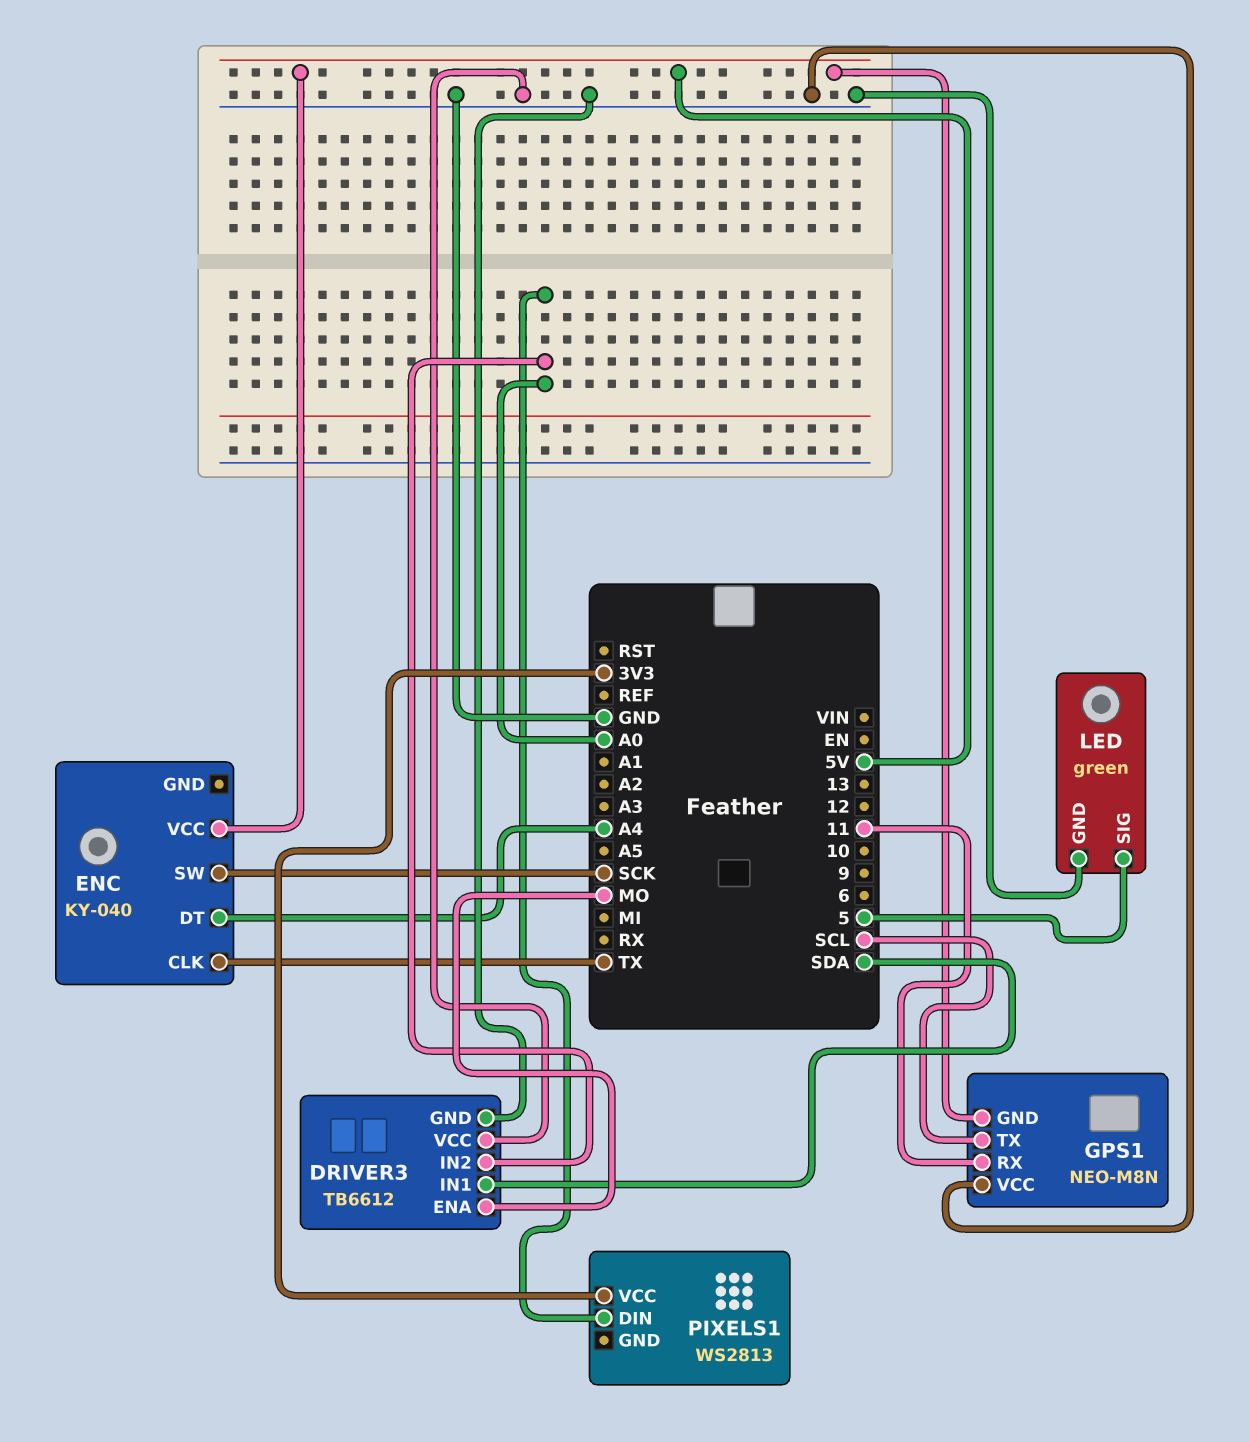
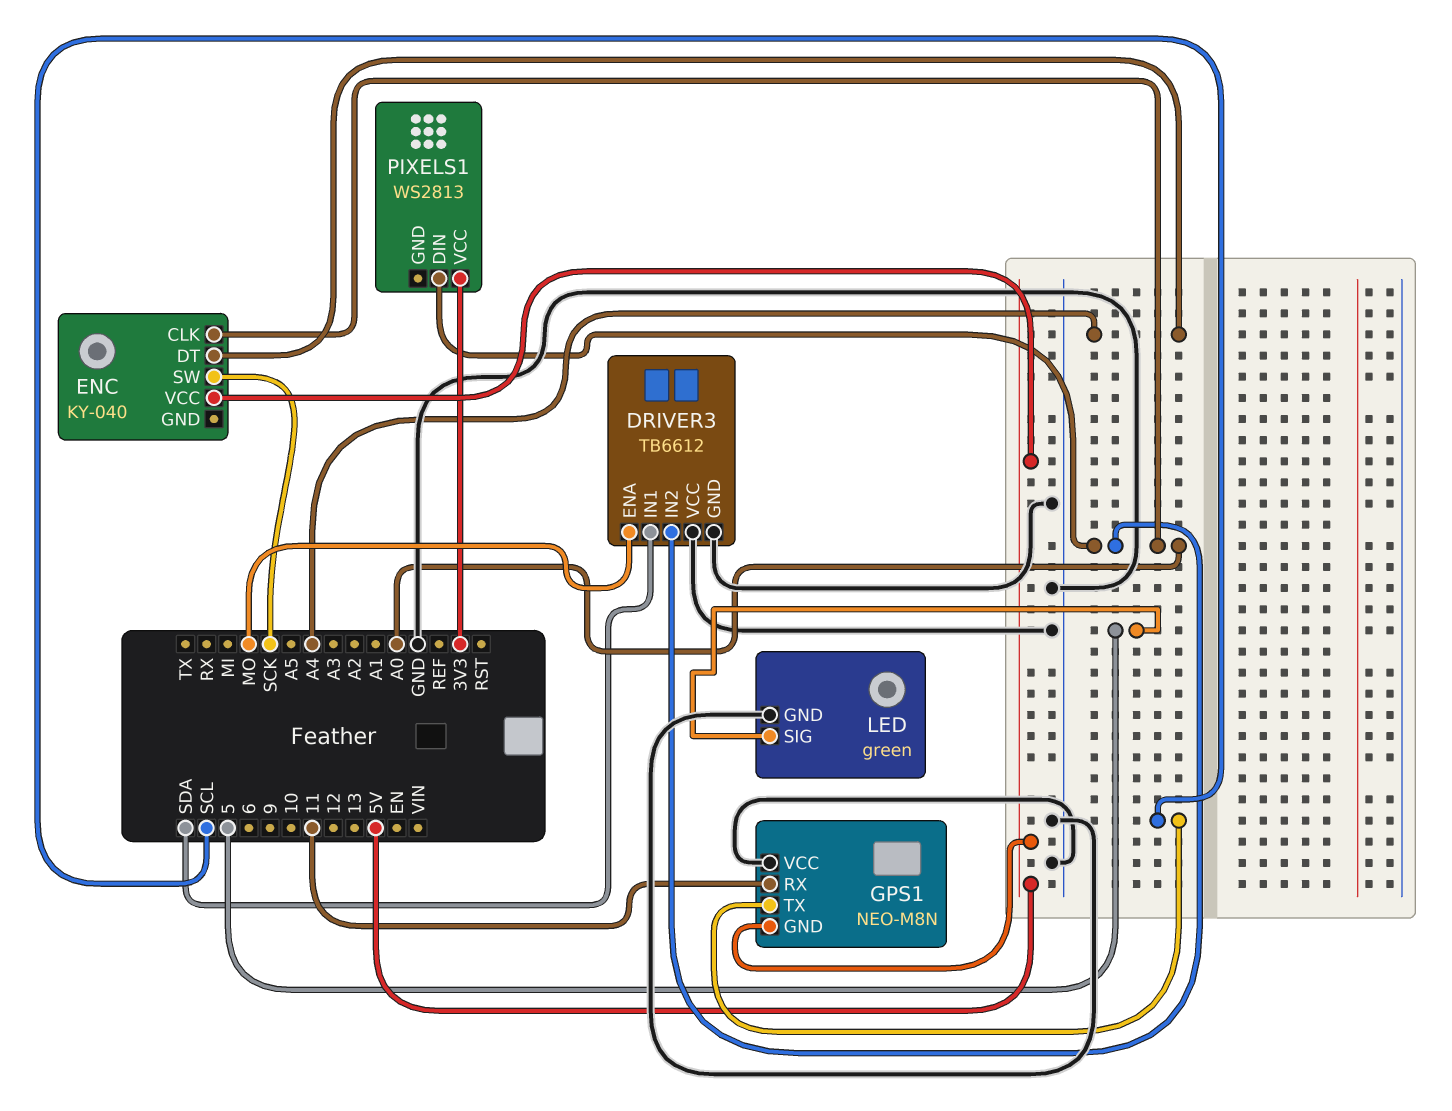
ENC pin CLK: TX -> A0

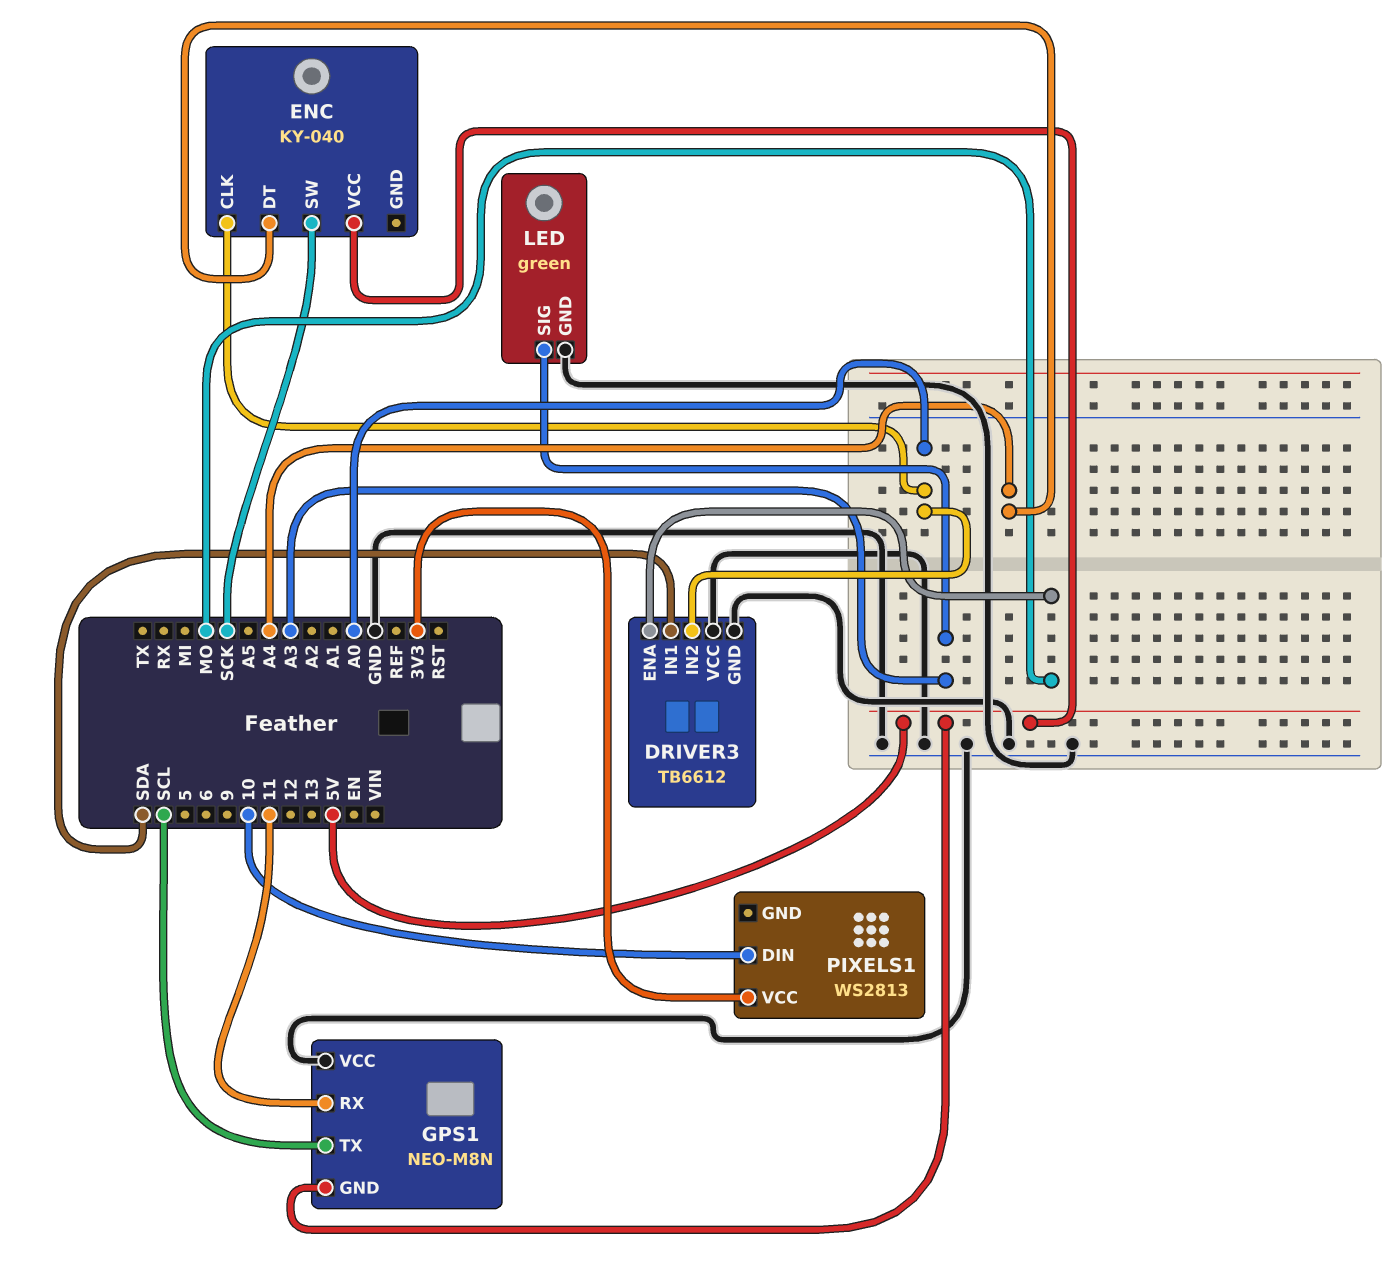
LED pin SIG: 5 -> A3
PIXELS1 pin DIN: A0 -> 10

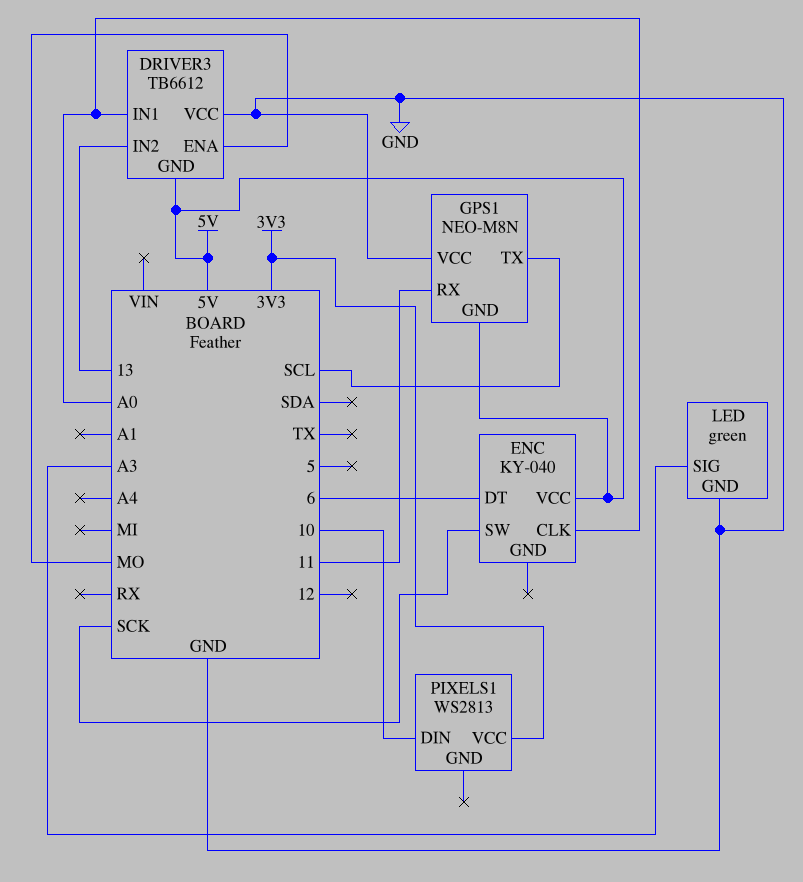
DRIVER3 pin GND: GND -> 5V
DRIVER3 pin IN1: SDA -> A0
DRIVER3 pin IN2: A0 -> 13
ENC pin DT: A4 -> 6

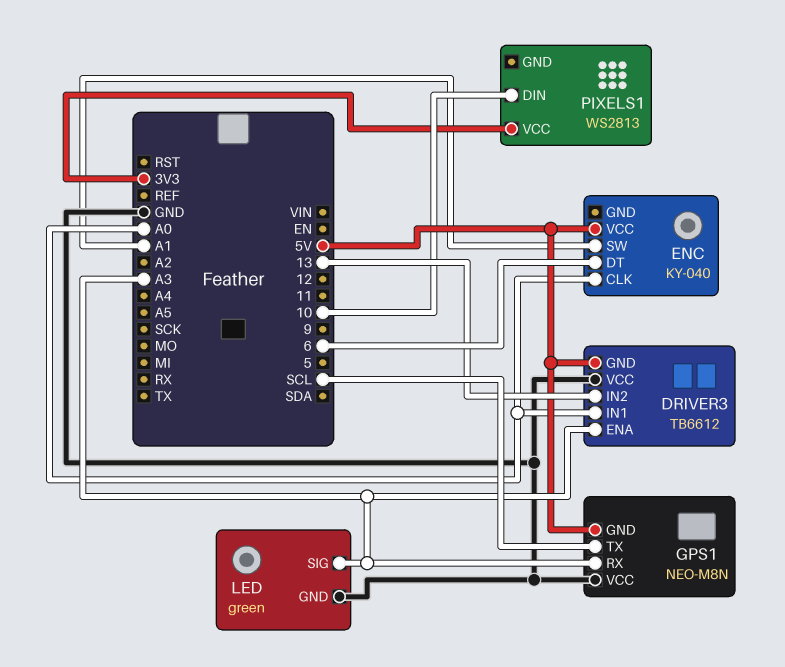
DRIVER3 pin ENA: MO -> A3
ENC pin SW: SCK -> A1
GPS1 pin RX: 11 -> A3

